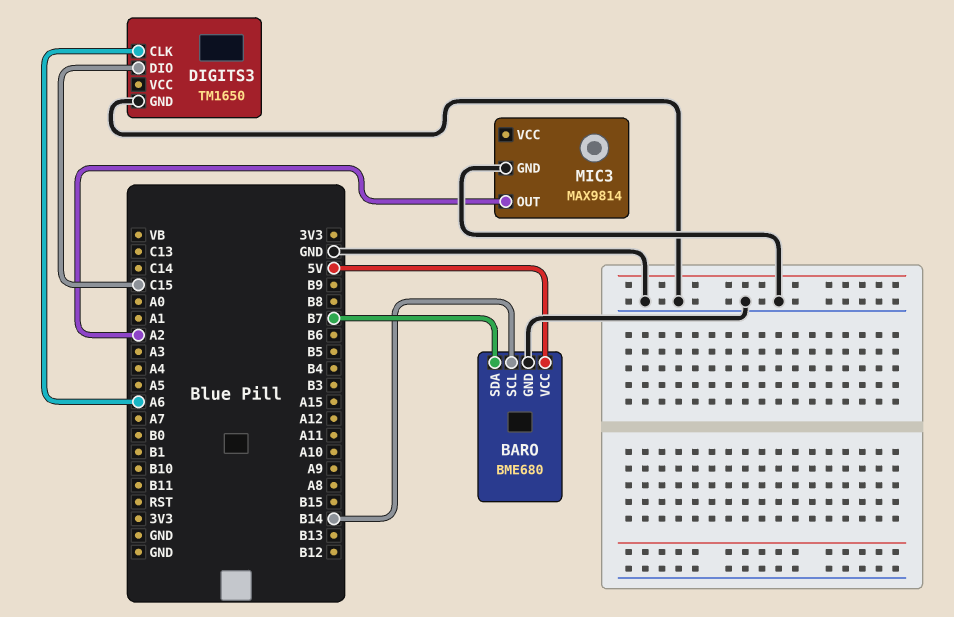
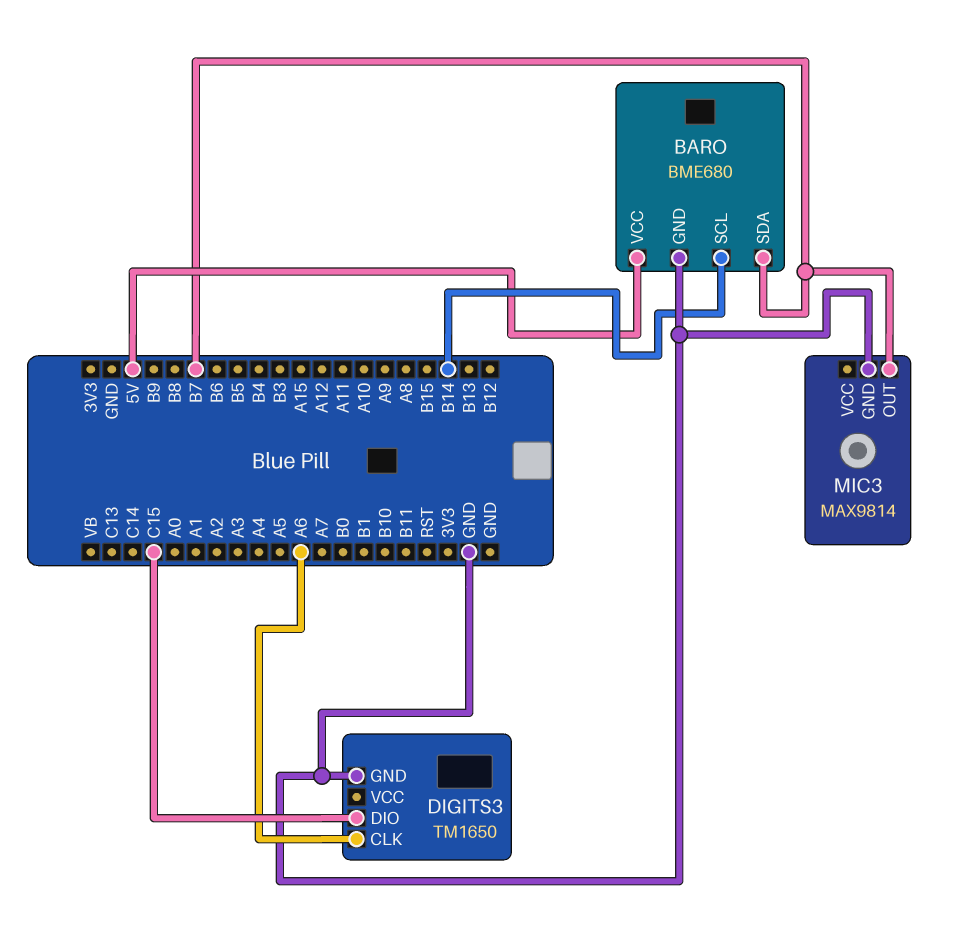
MIC3 pin OUT: A2 -> B7

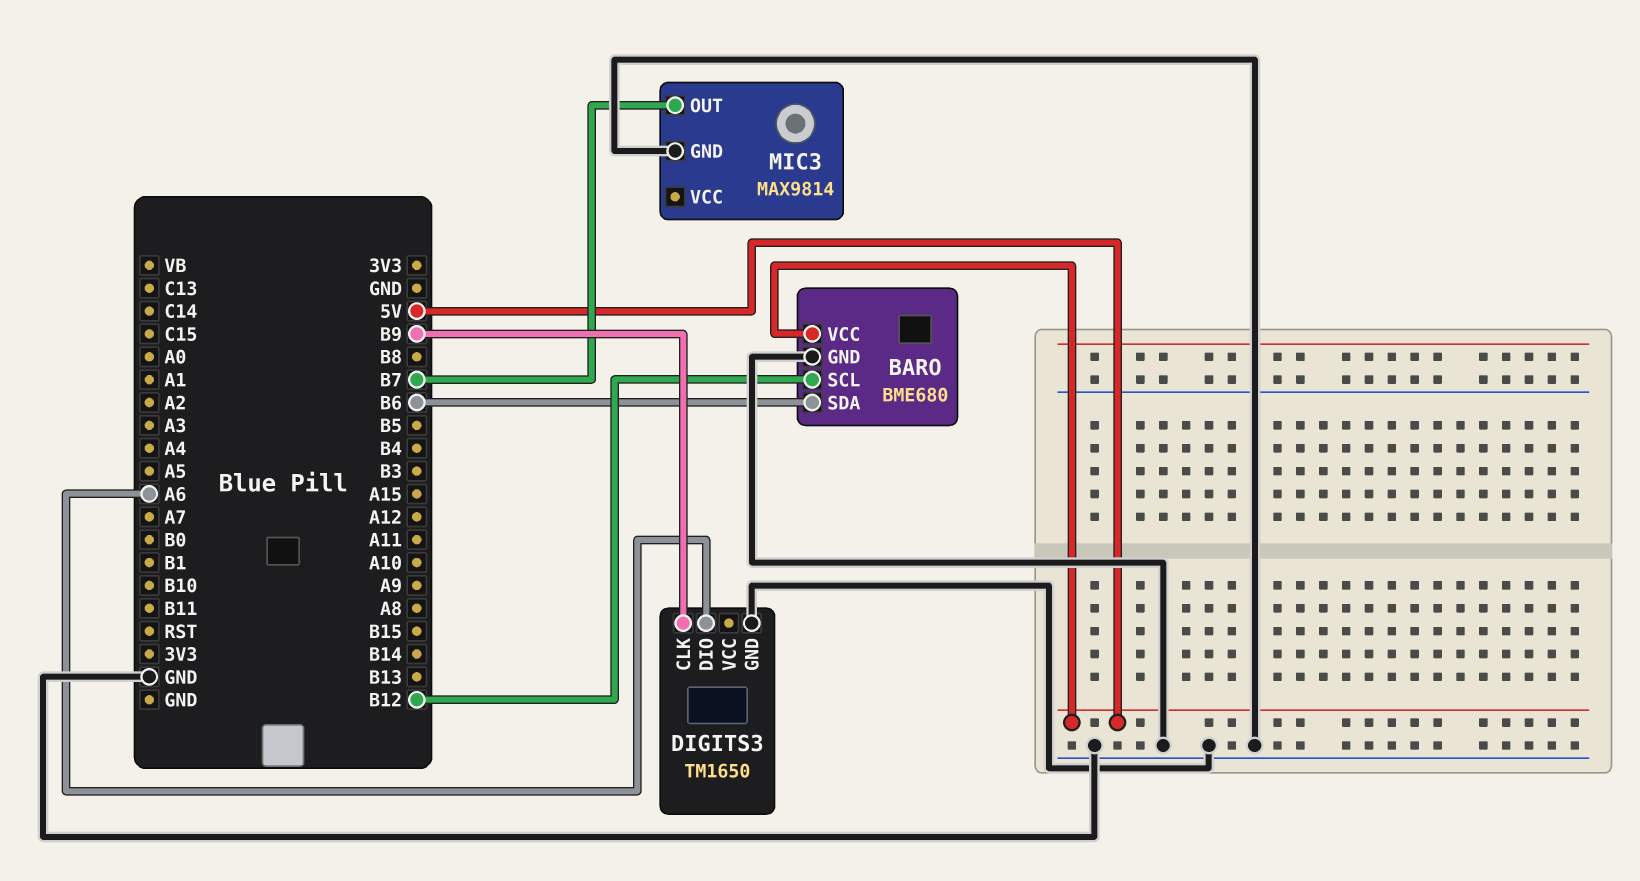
BARO pin SCL: B14 -> B12
BARO pin SDA: B7 -> B6
DIGITS3 pin CLK: A6 -> B9
DIGITS3 pin DIO: C15 -> A6

